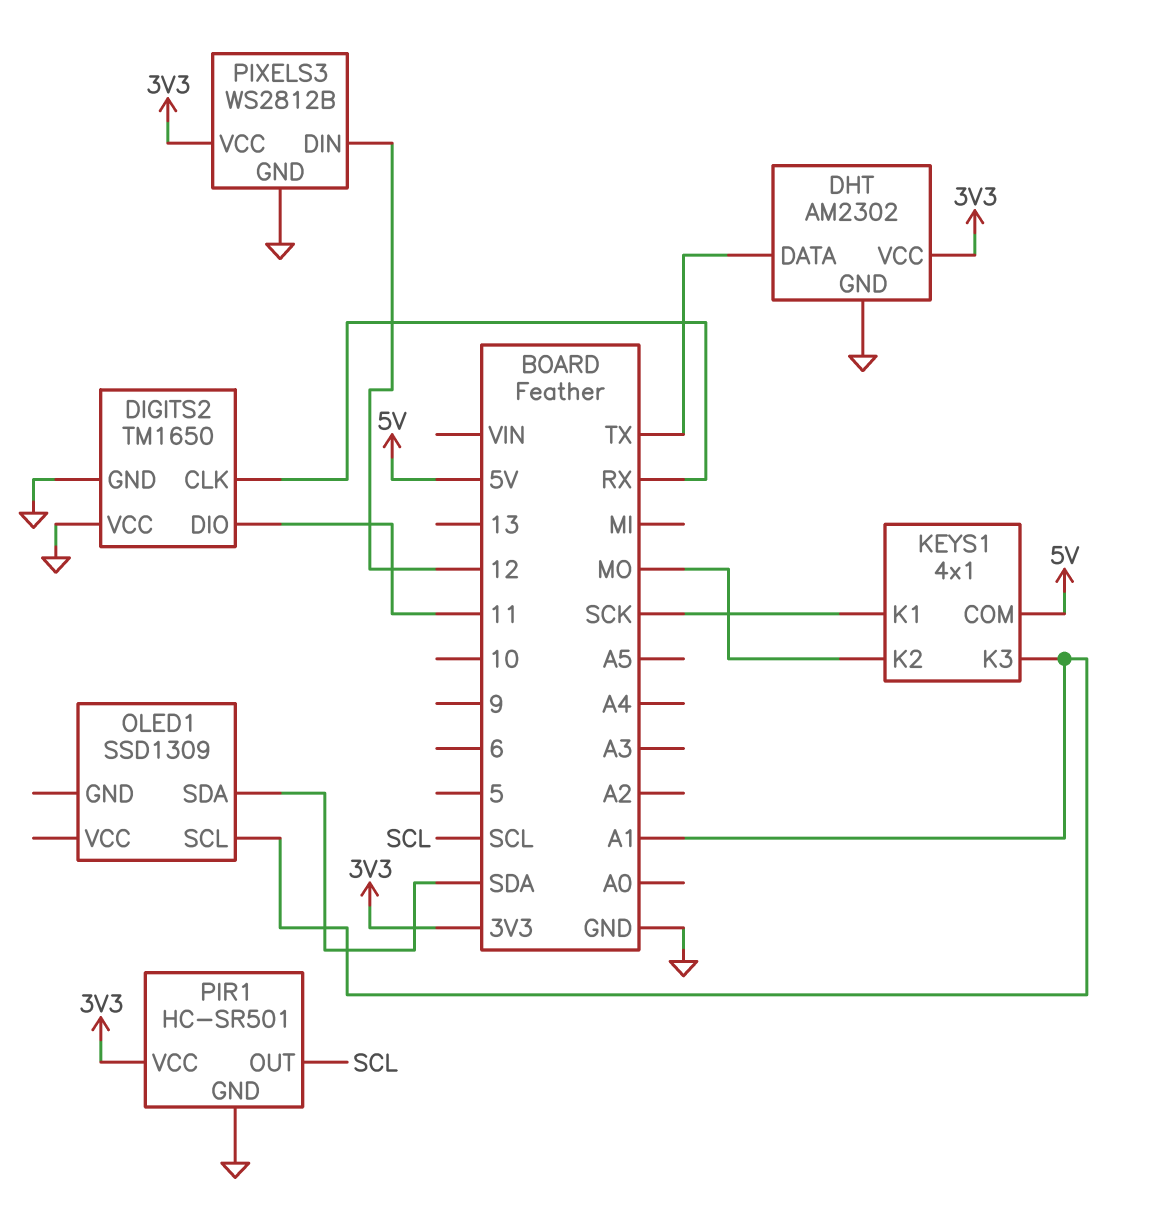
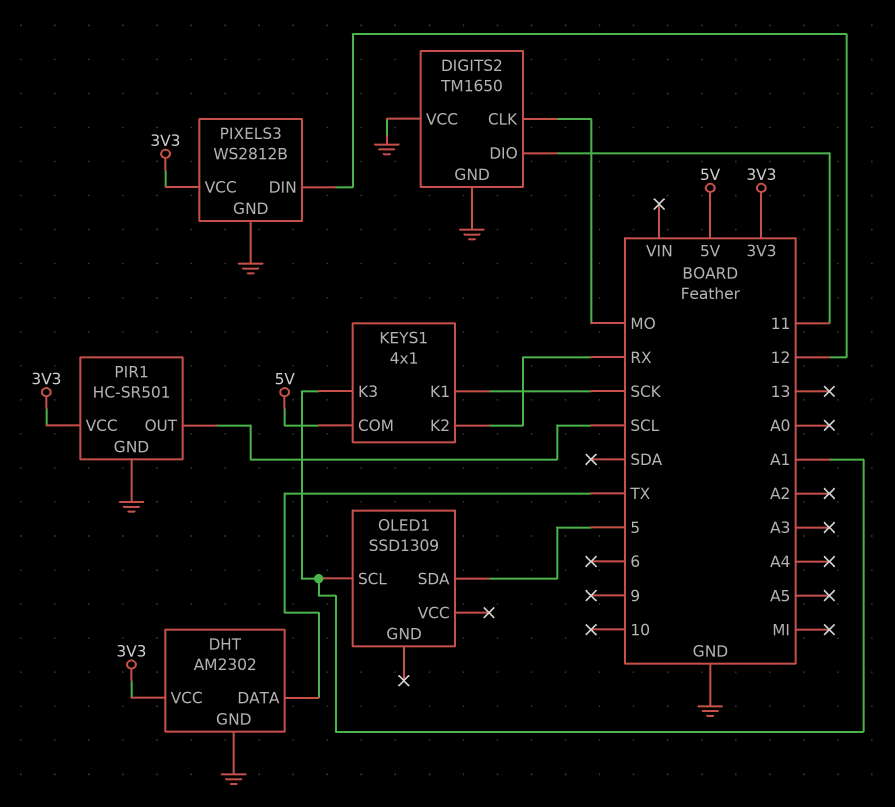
DIGITS2 pin CLK: RX -> MO
KEYS1 pin K2: MO -> RX
OLED1 pin SDA: SDA -> 5

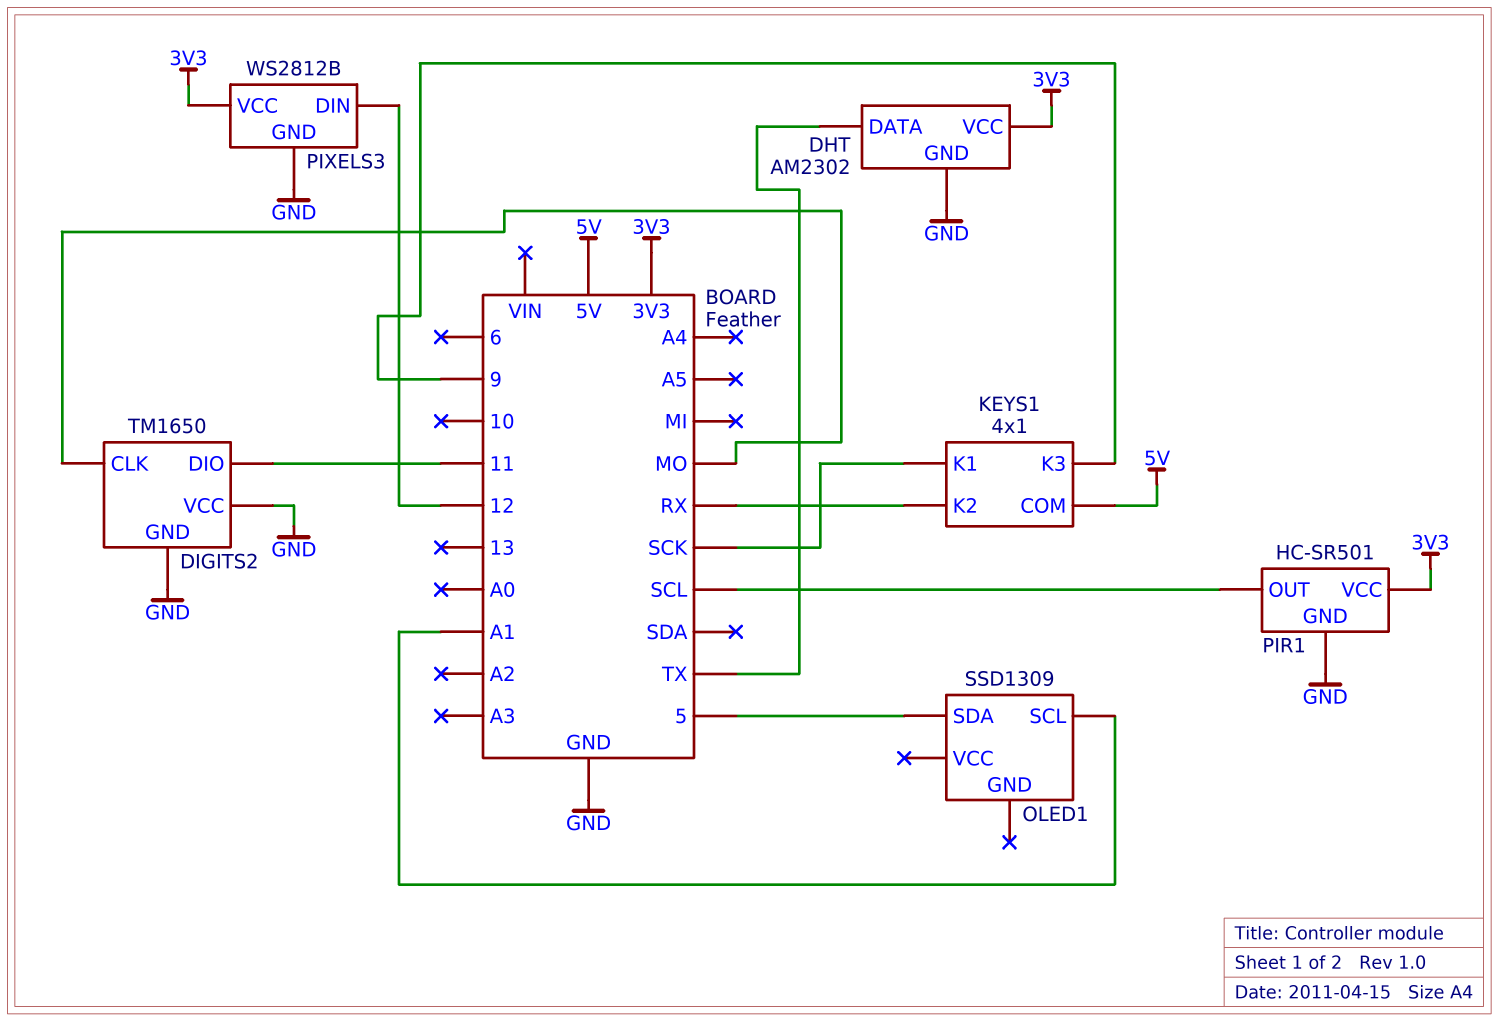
KEYS1 pin K3: A1 -> 9

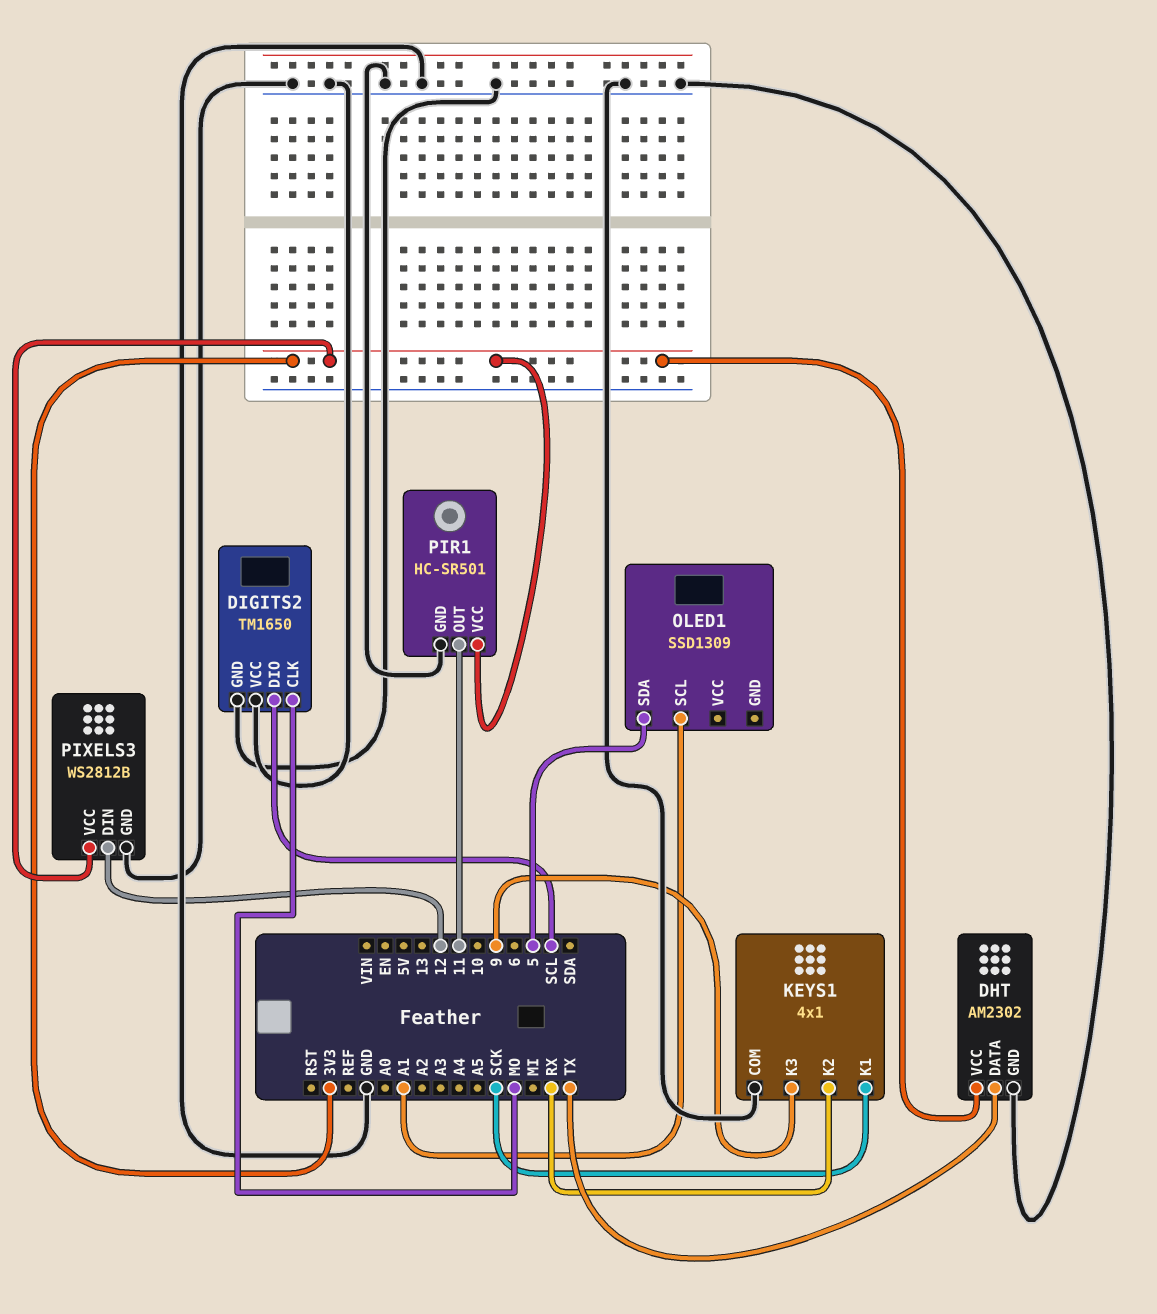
DIGITS2 pin DIO: 11 -> SCL
KEYS1 pin COM: 5V -> GND
PIR1 pin OUT: SCL -> 11

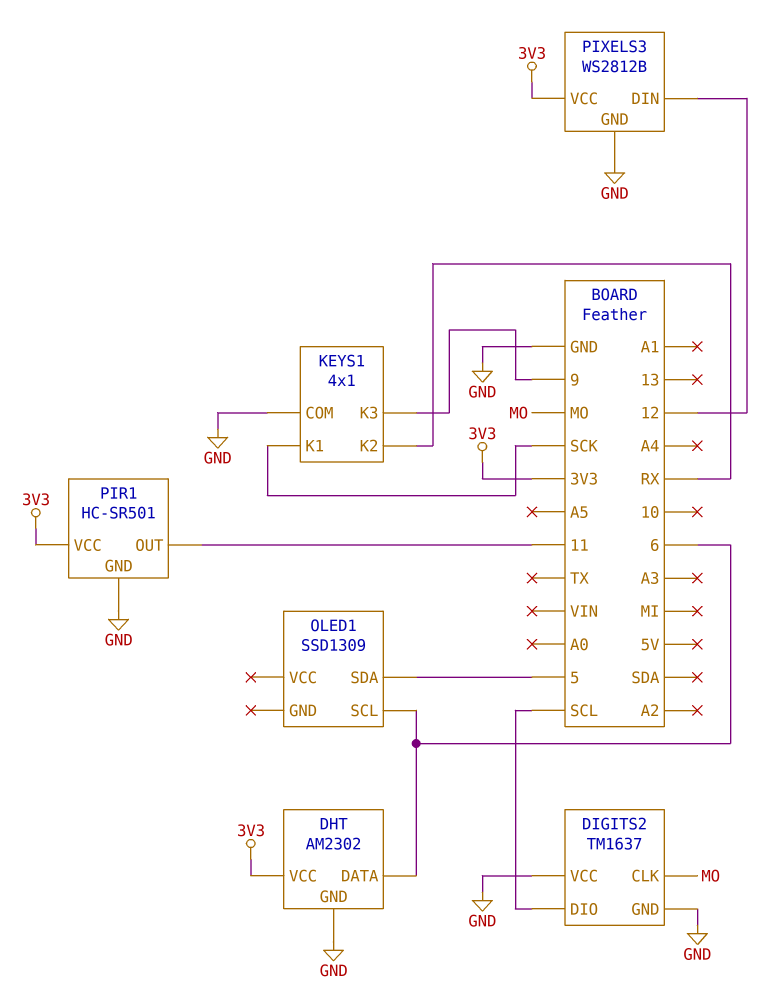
DHT pin DATA: TX -> 6
DIGITS2: TM1650 -> TM1637
OLED1 pin SCL: A1 -> 6

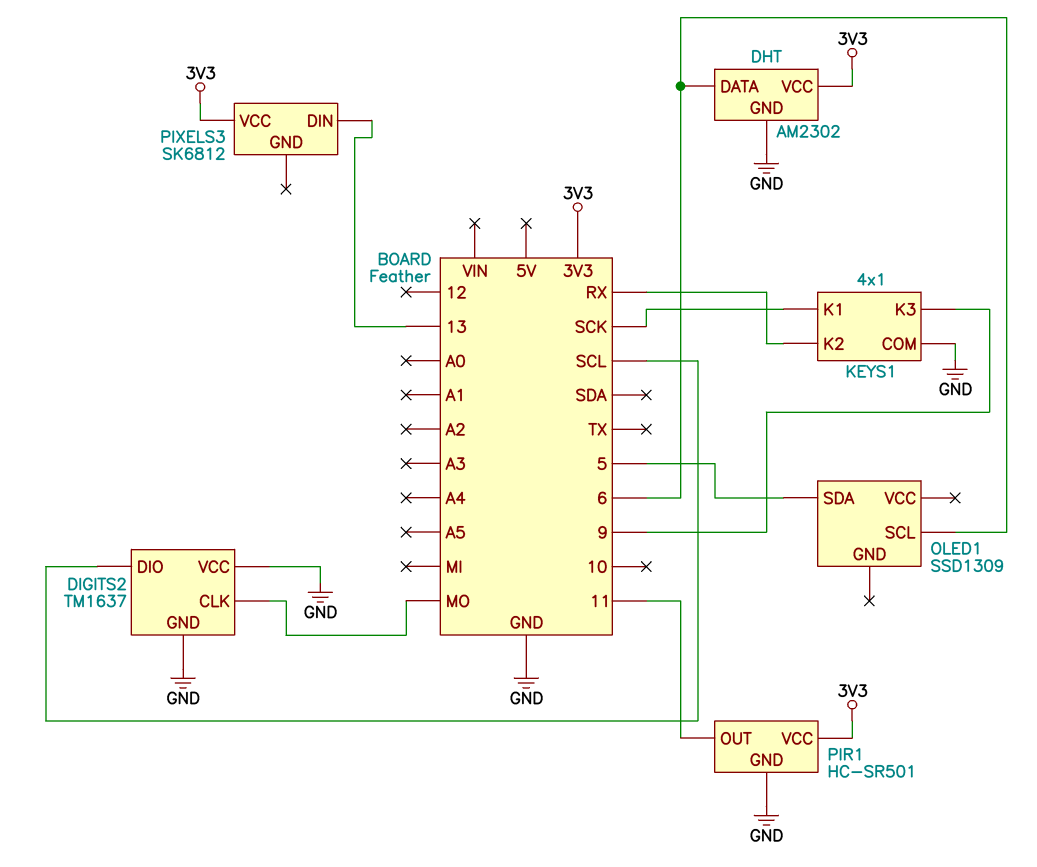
PIXELS3: WS2812B -> SK6812
PIXELS3 pin DIN: 12 -> 13
PIXELS3 pin GND: GND -> none

